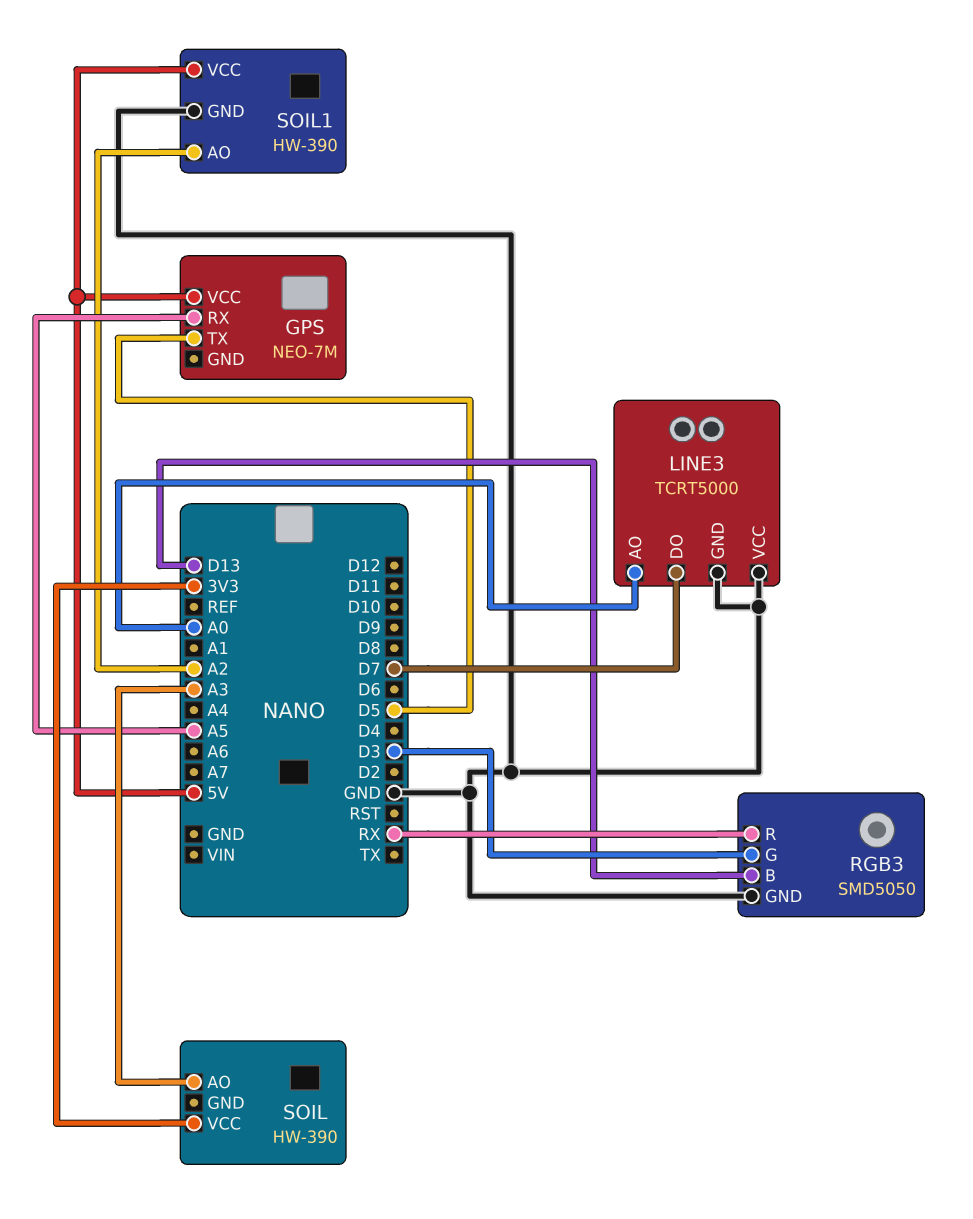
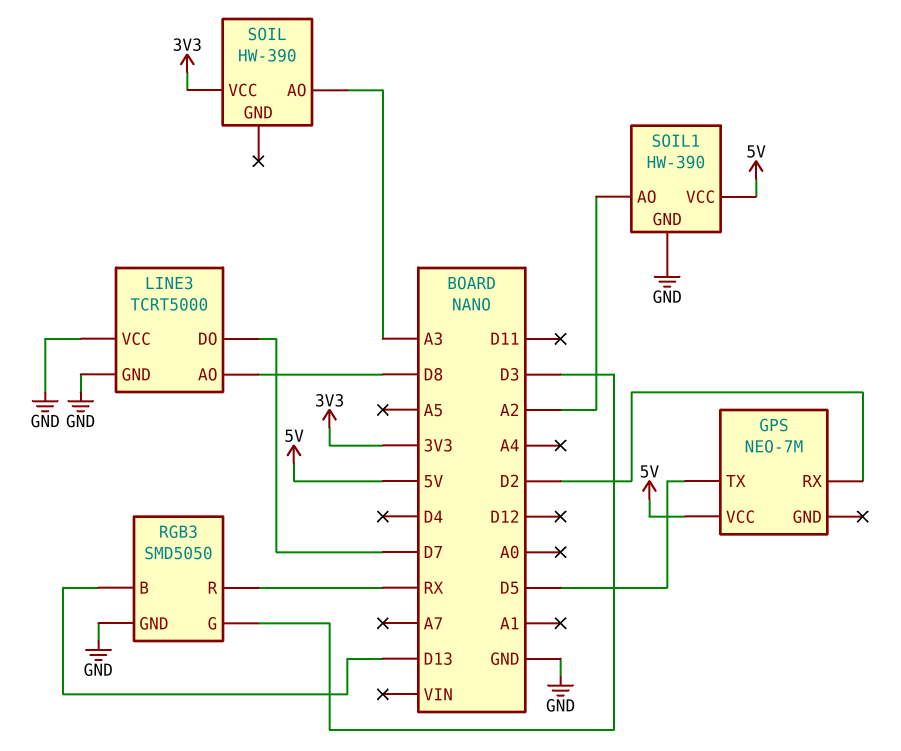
GPS pin RX: A5 -> D2
LINE3 pin AO: A0 -> D8

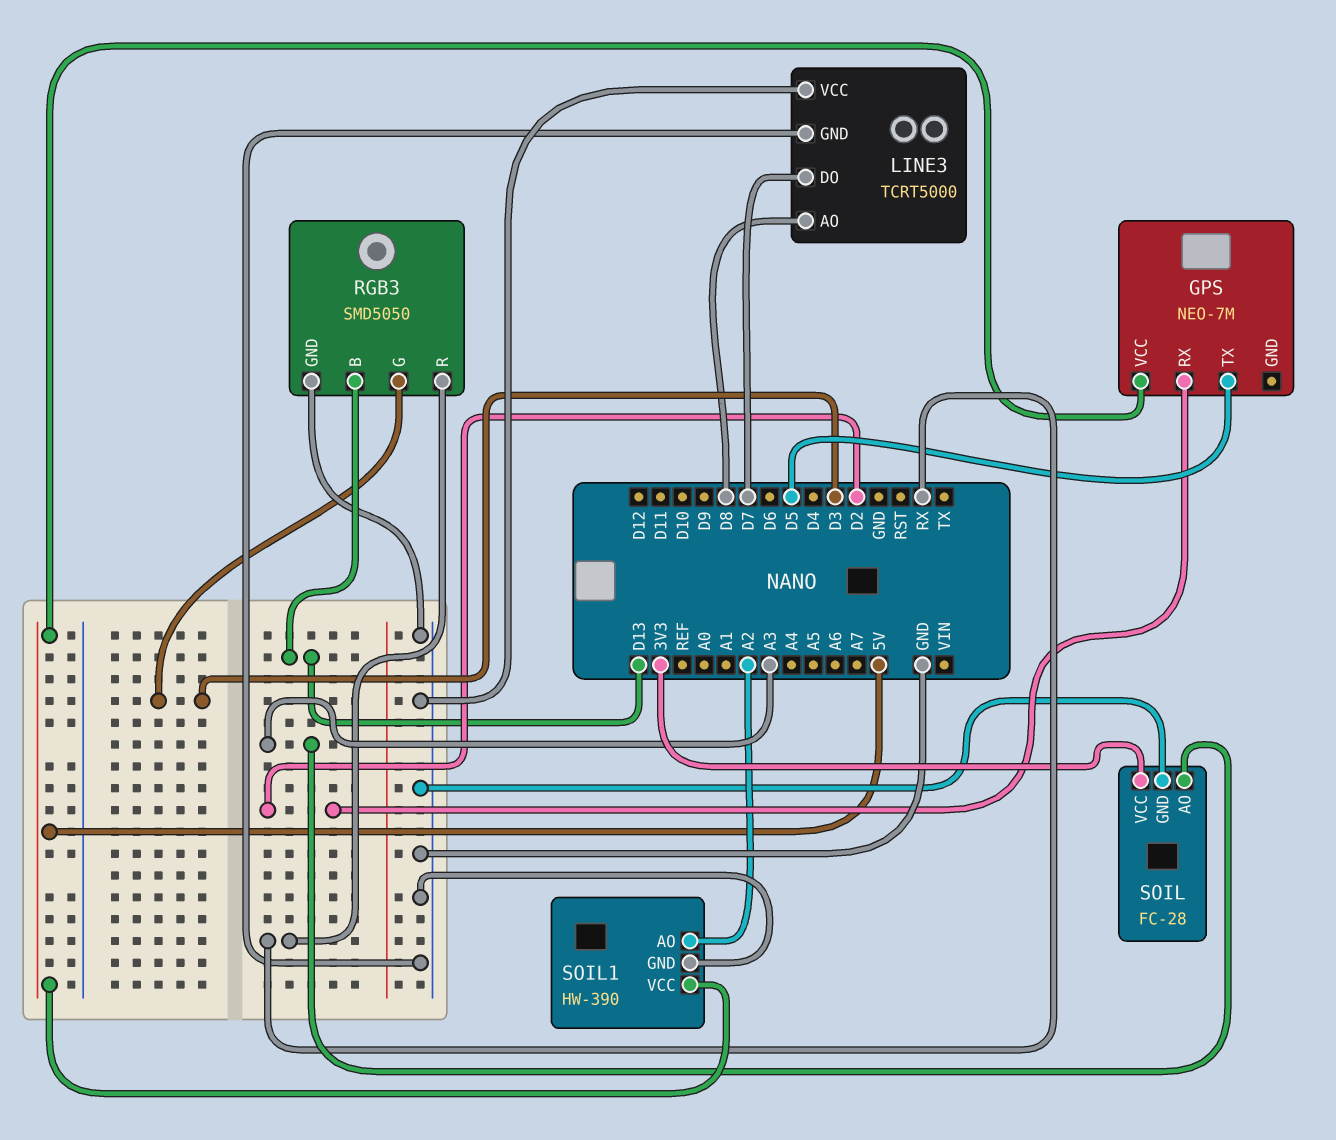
SOIL: HW-390 -> FC-28
SOIL pin GND: none -> GND

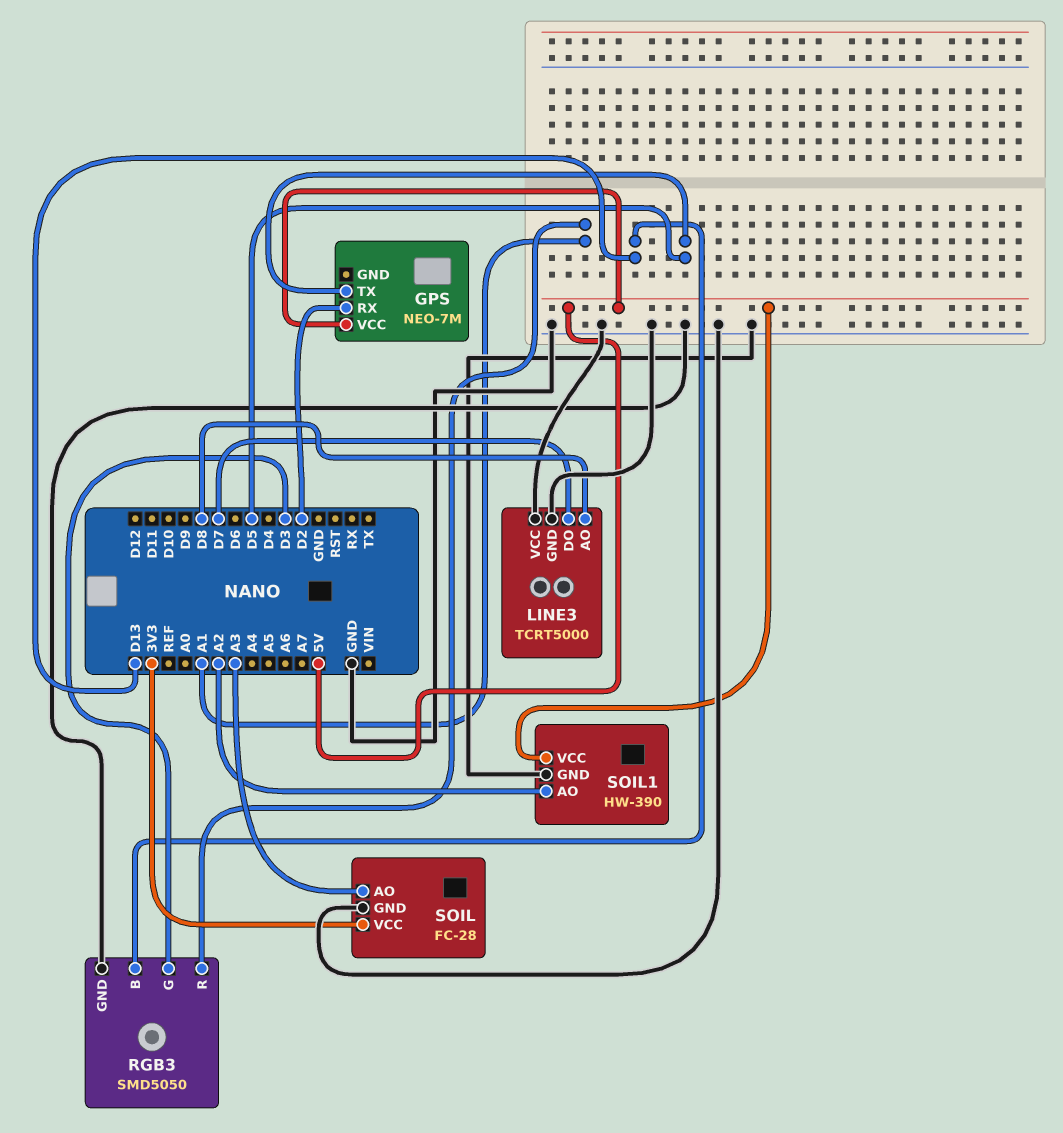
RGB3 pin R: RX -> A1

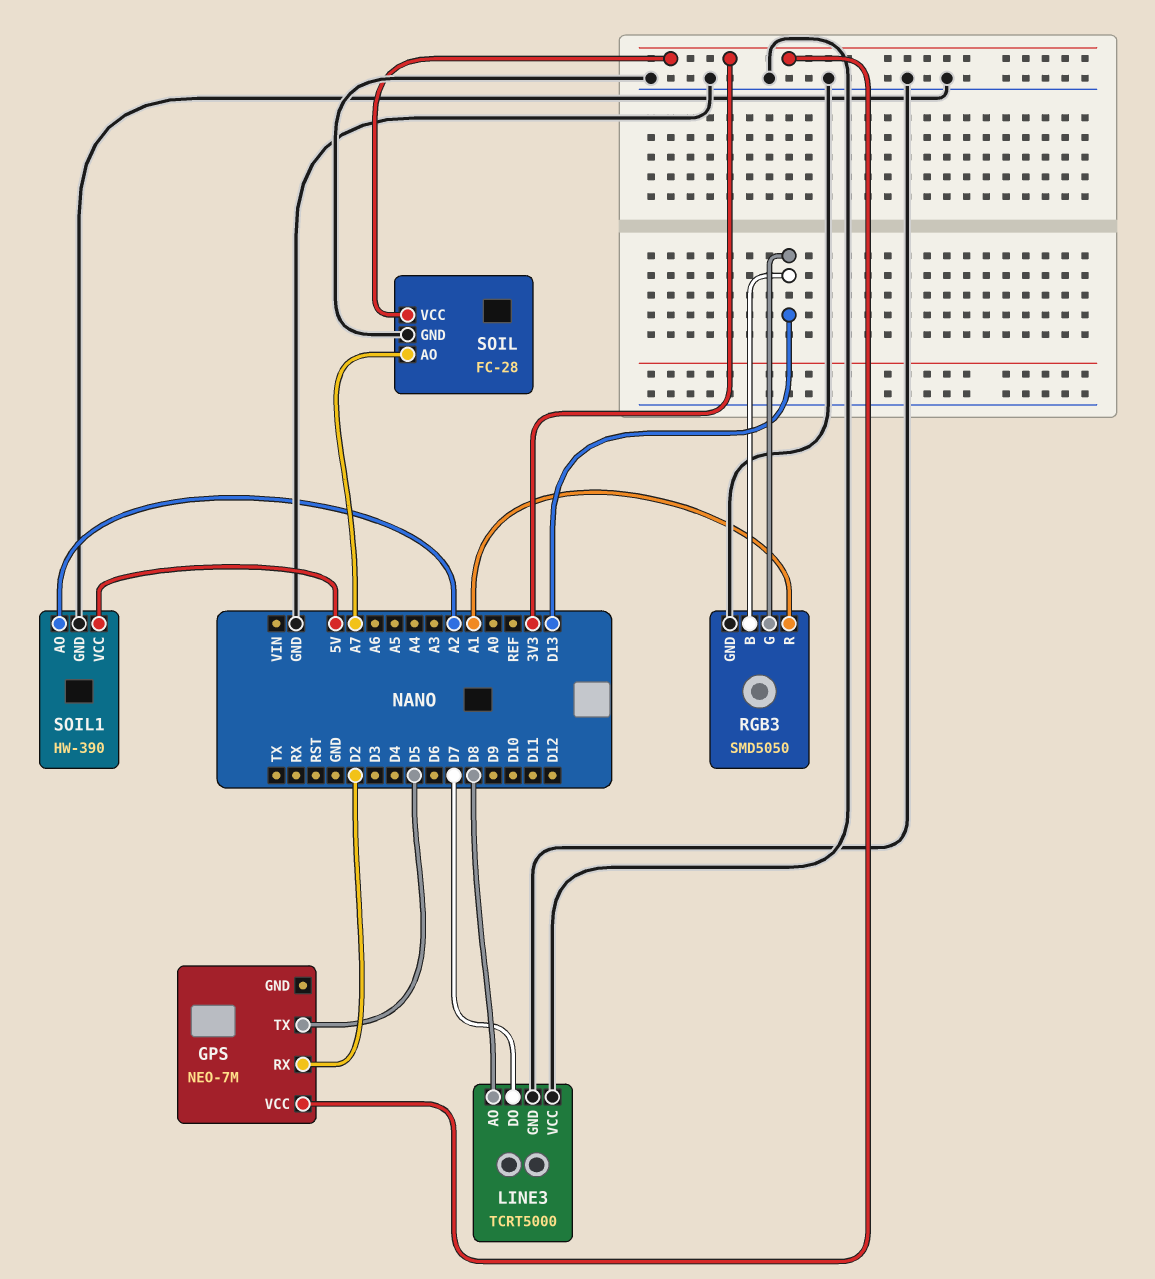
GPS pin VCC: 5V -> 3V3
RGB3 pin G: D3 -> D13
SOIL pin AO: A3 -> A7

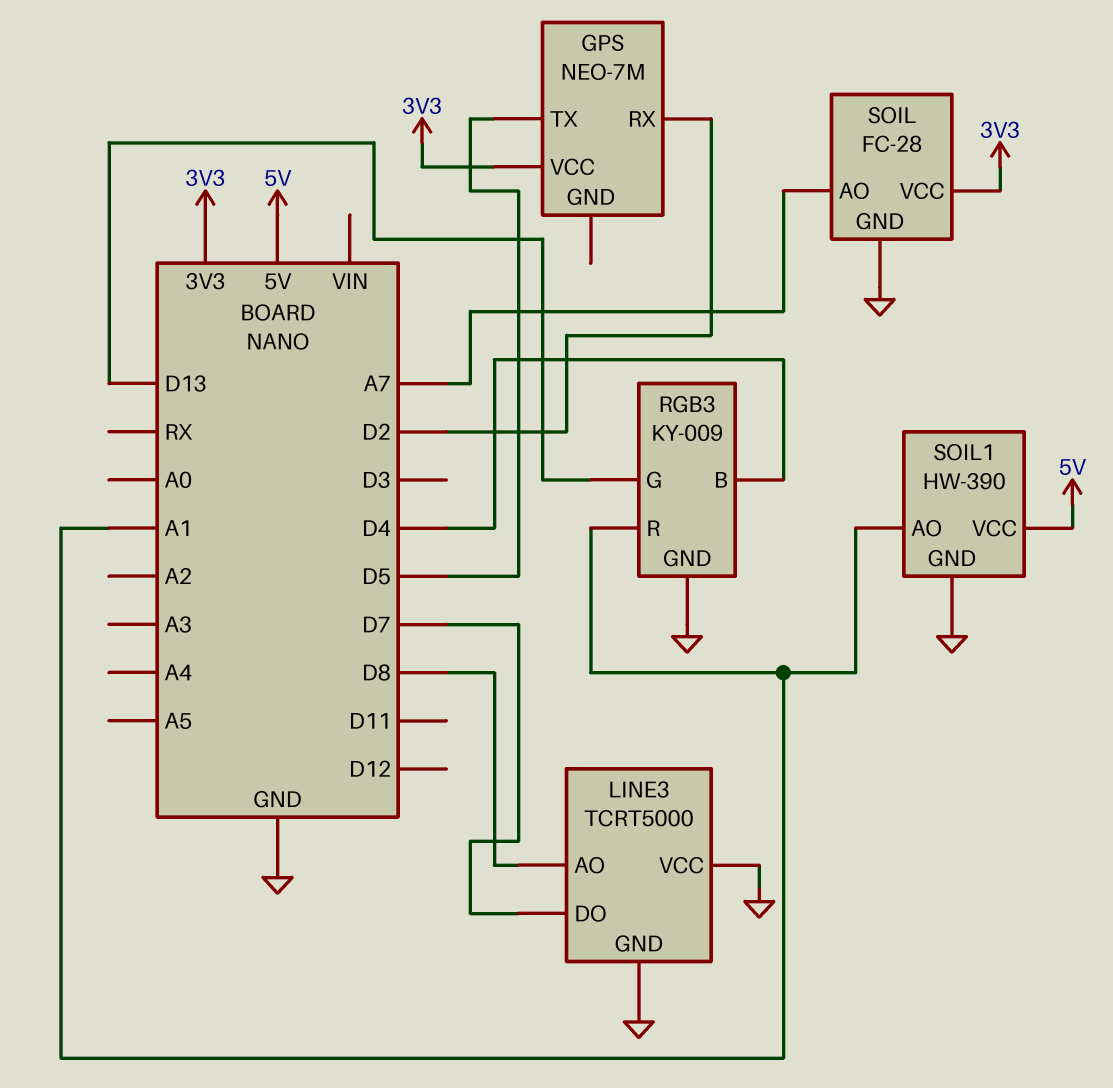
RGB3: SMD5050 -> KY-009
RGB3 pin B: D13 -> D4
SOIL1 pin AO: A2 -> A1

